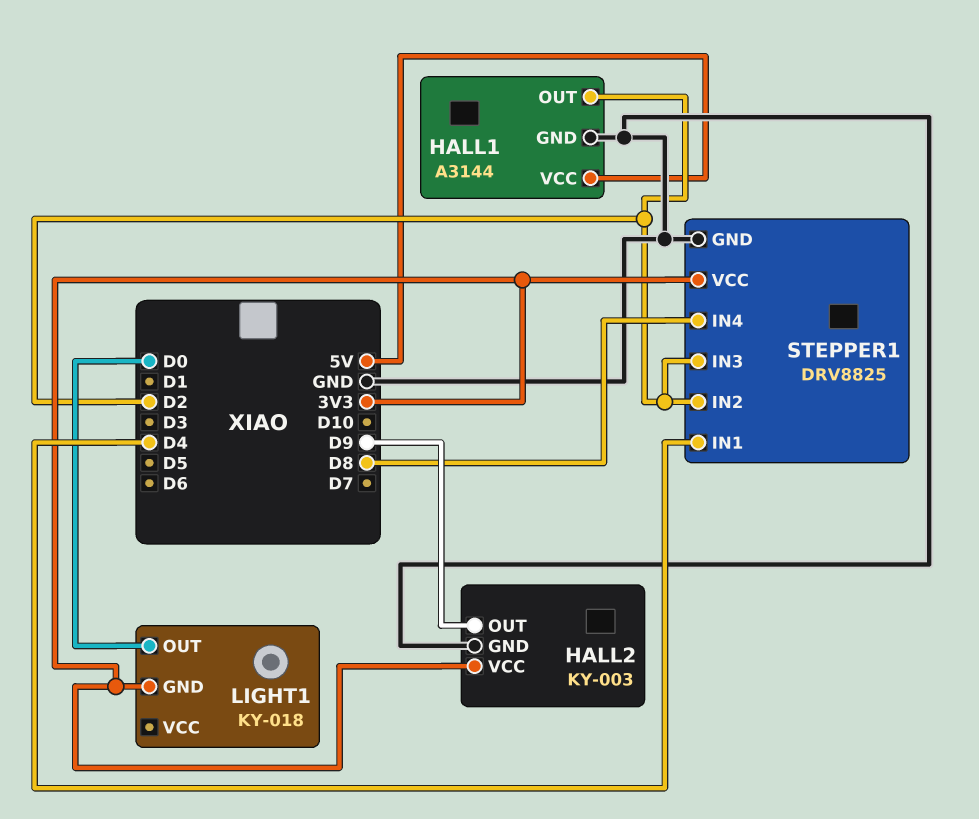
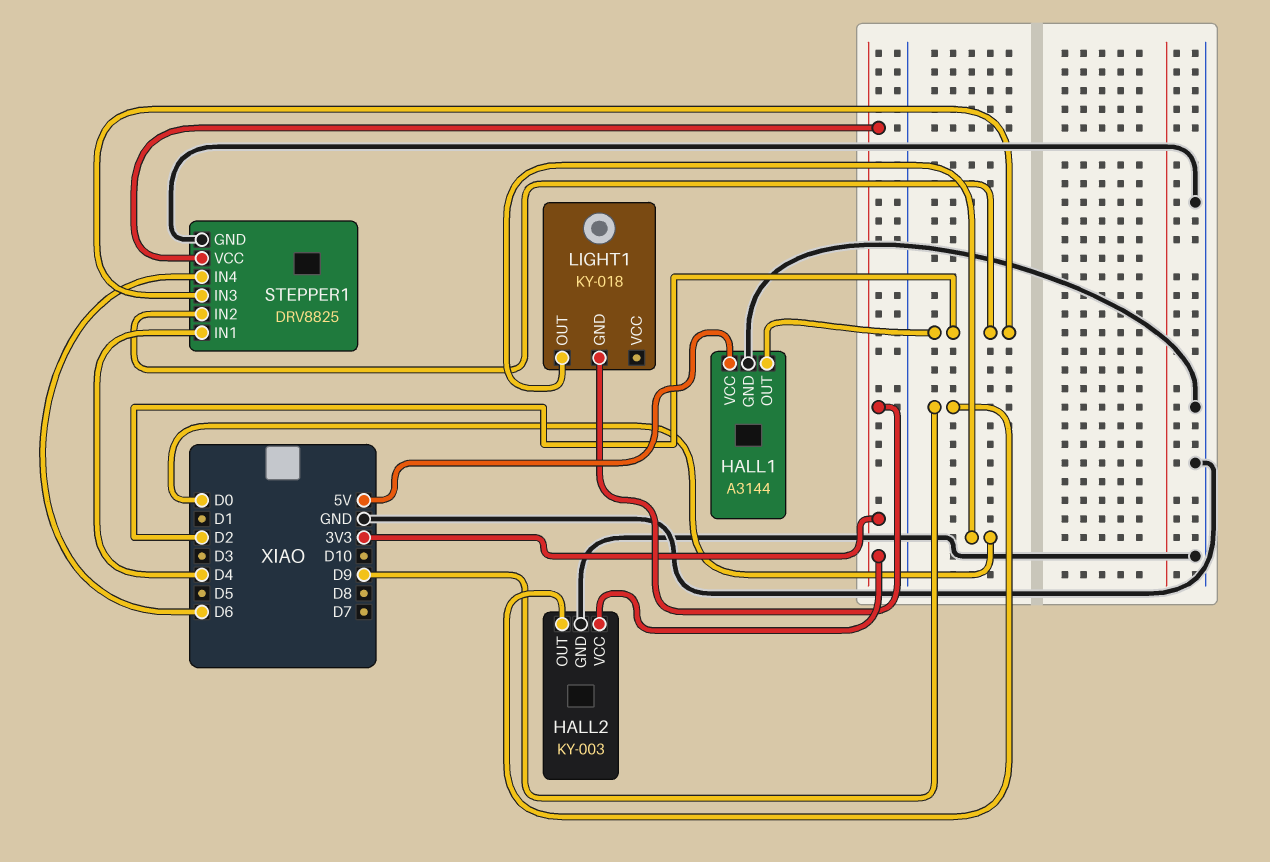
STEPPER1 pin IN4: D8 -> D6

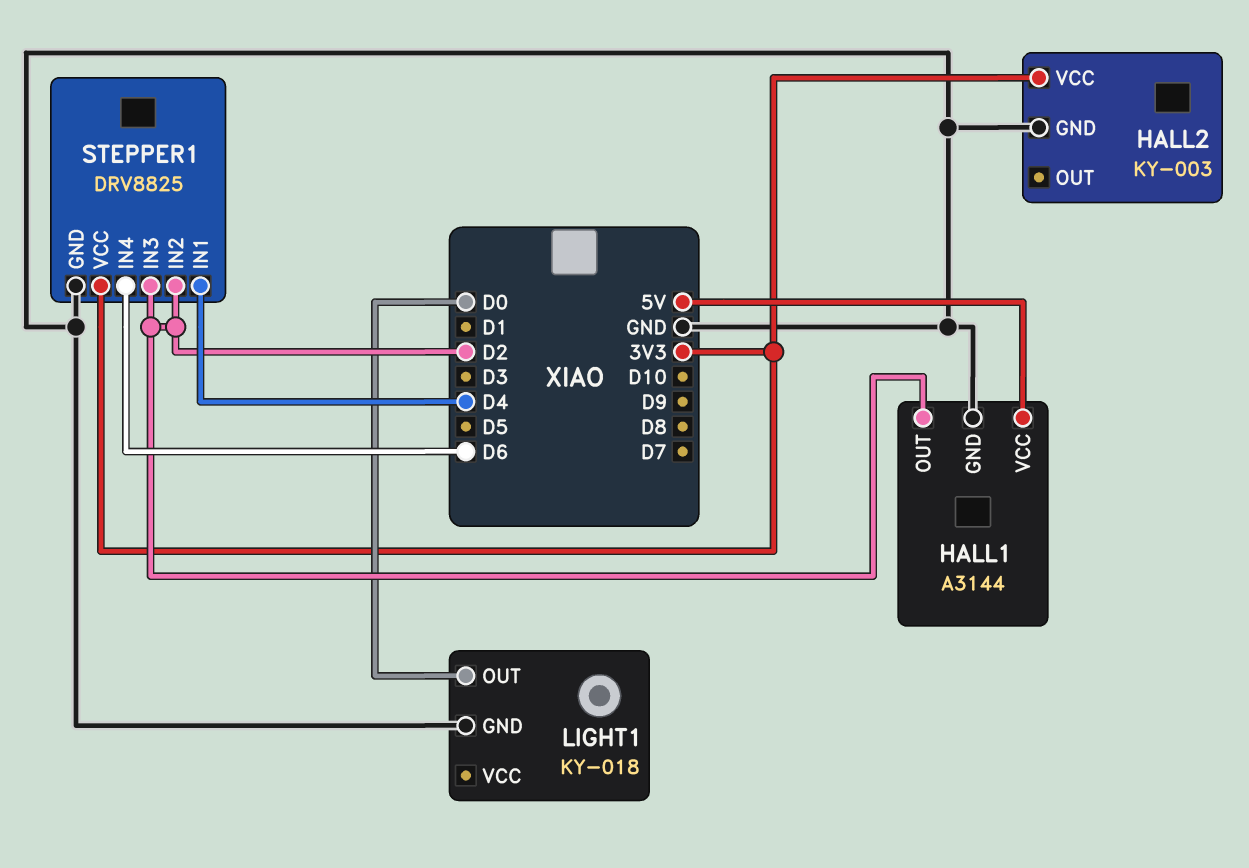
HALL2 pin OUT: D9 -> none
LIGHT1 pin GND: 3V3 -> GND

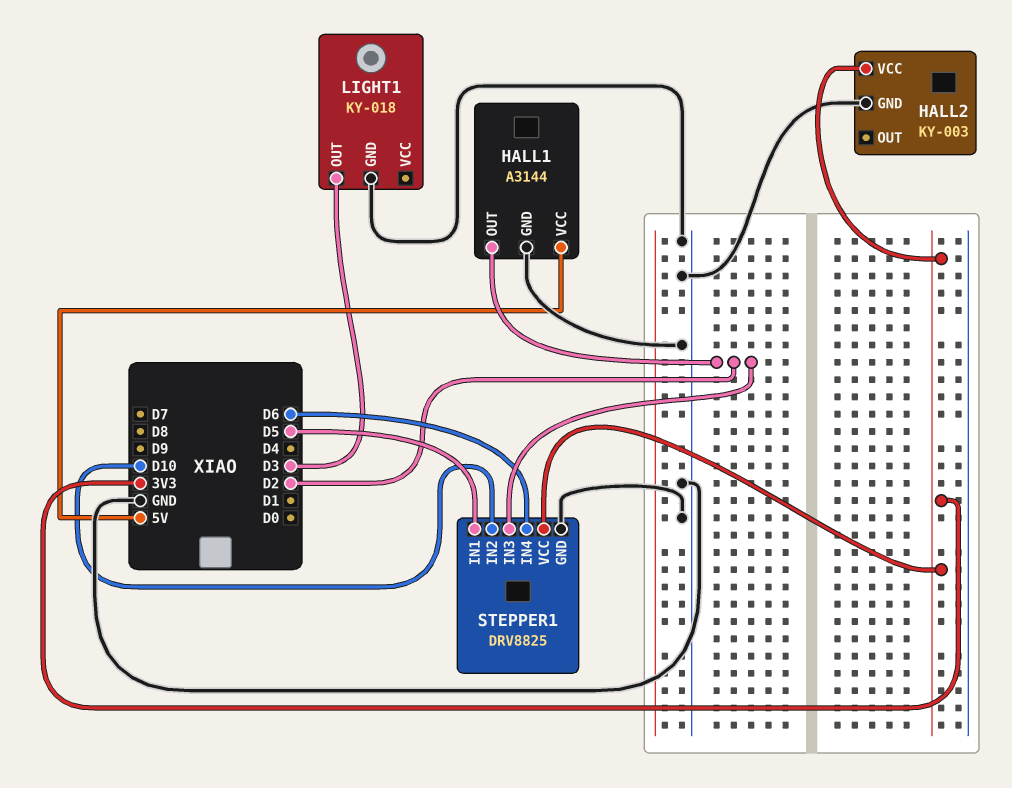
LIGHT1 pin OUT: D0 -> D3
STEPPER1 pin IN1: D4 -> D5
STEPPER1 pin IN2: D2 -> D10

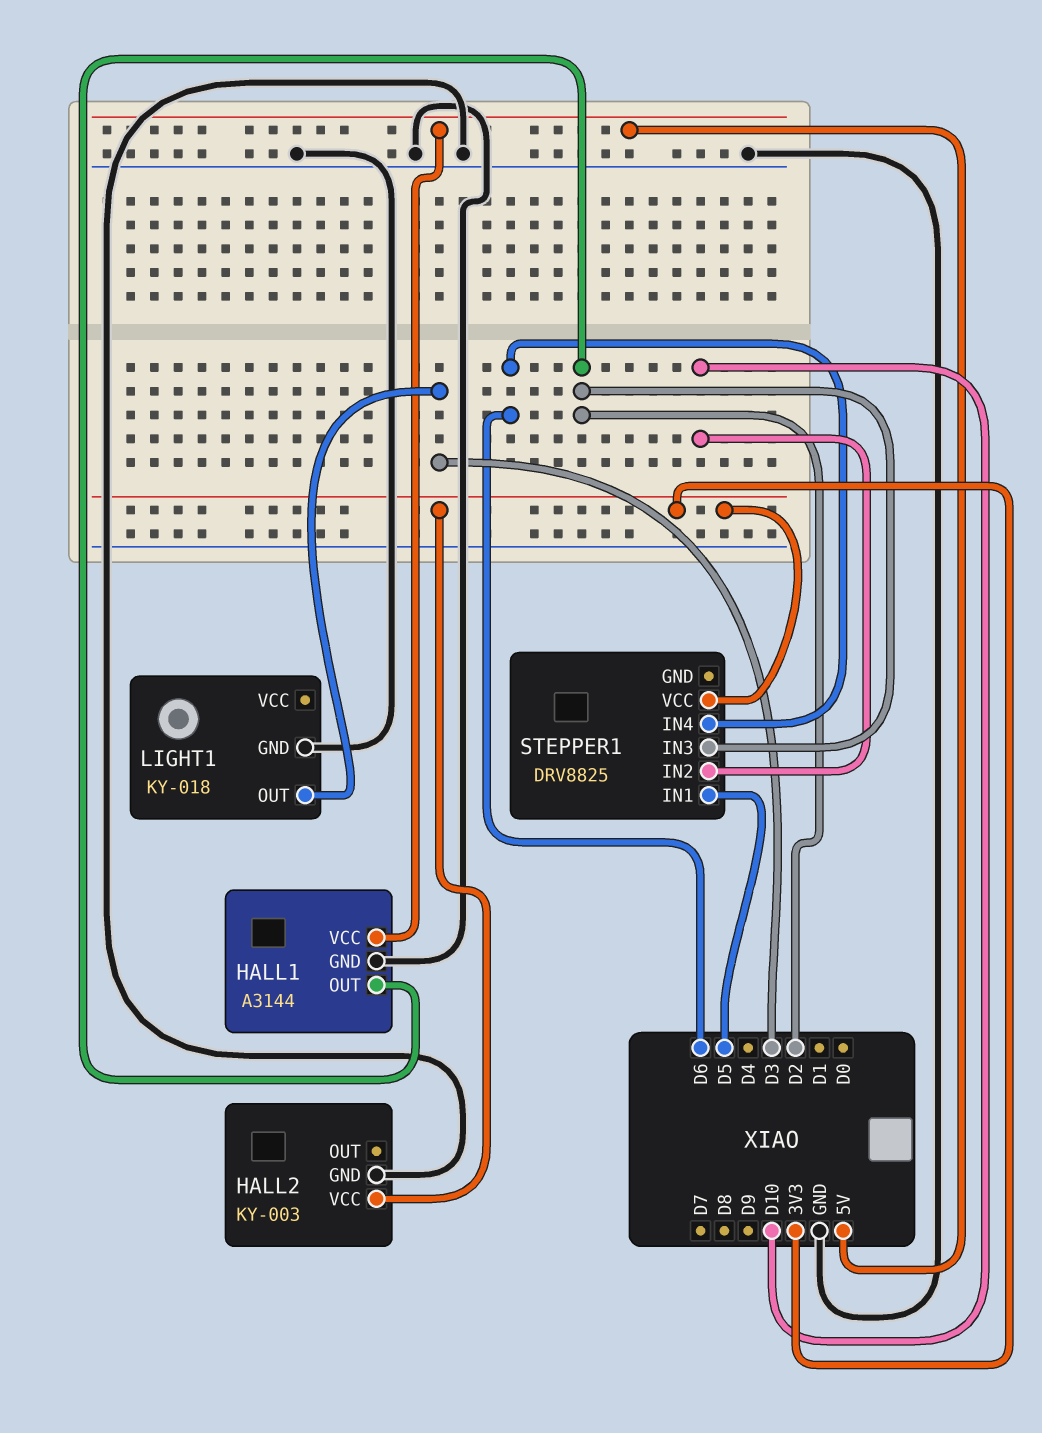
STEPPER1 pin GND: GND -> none

